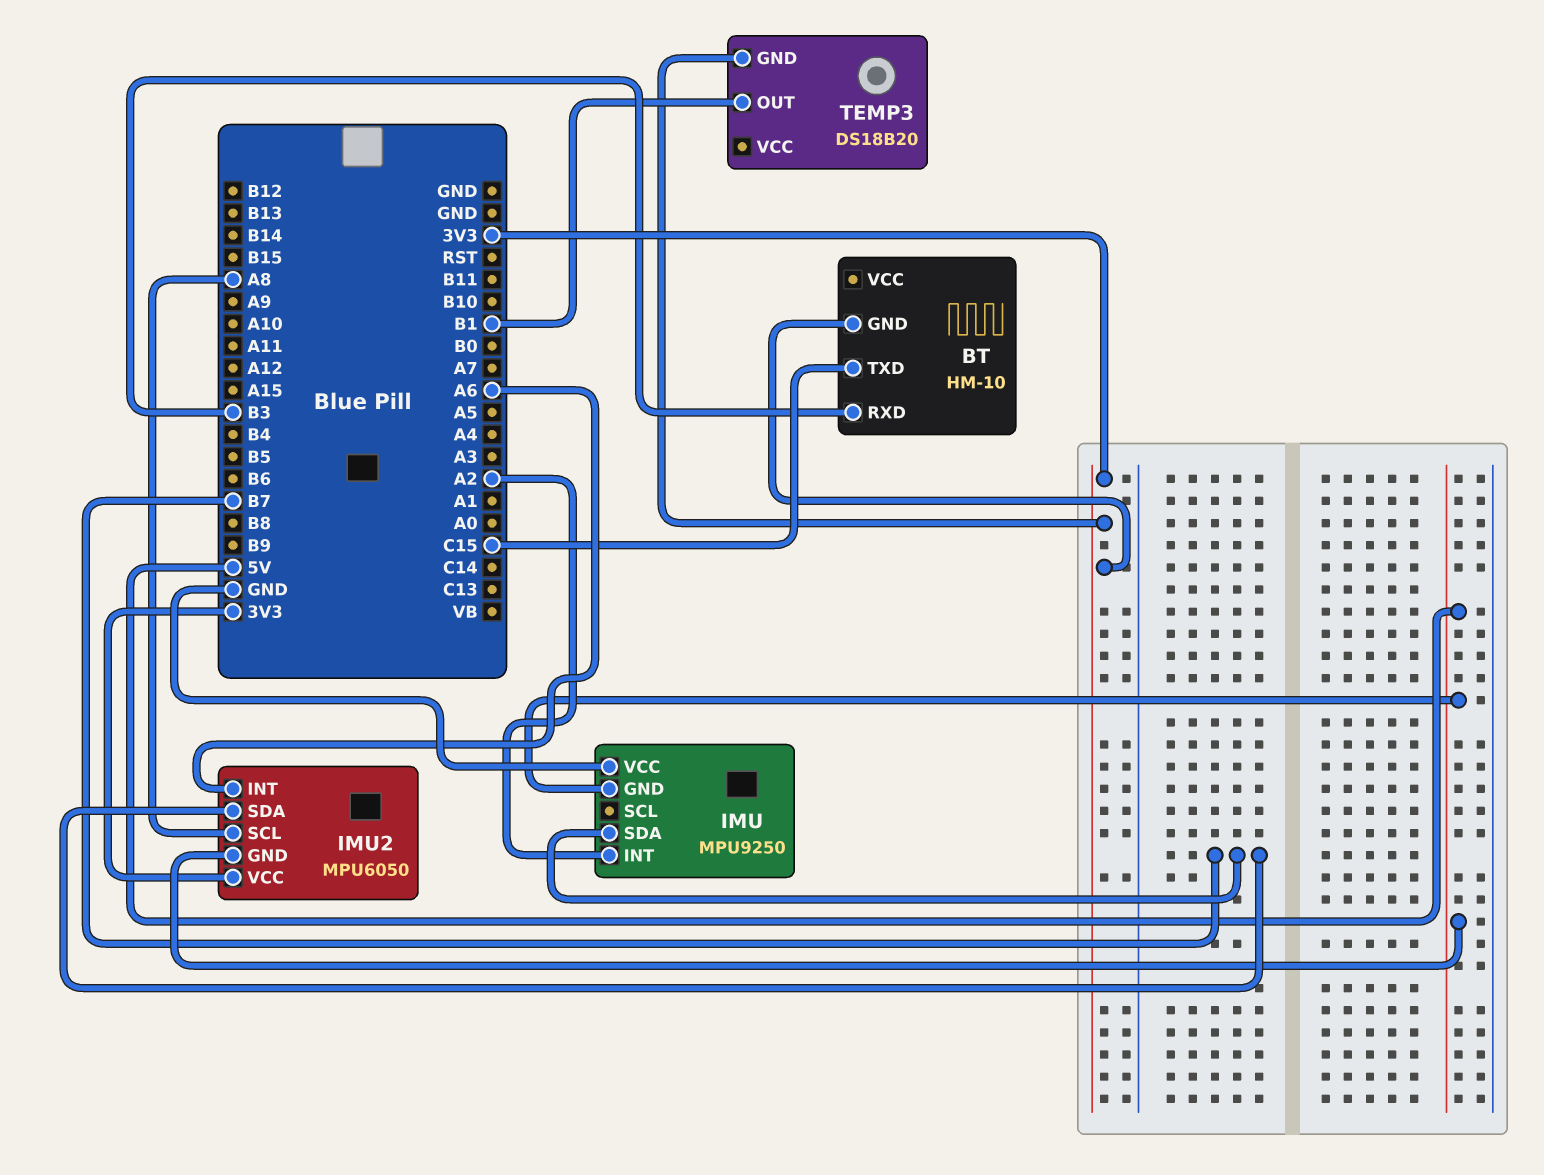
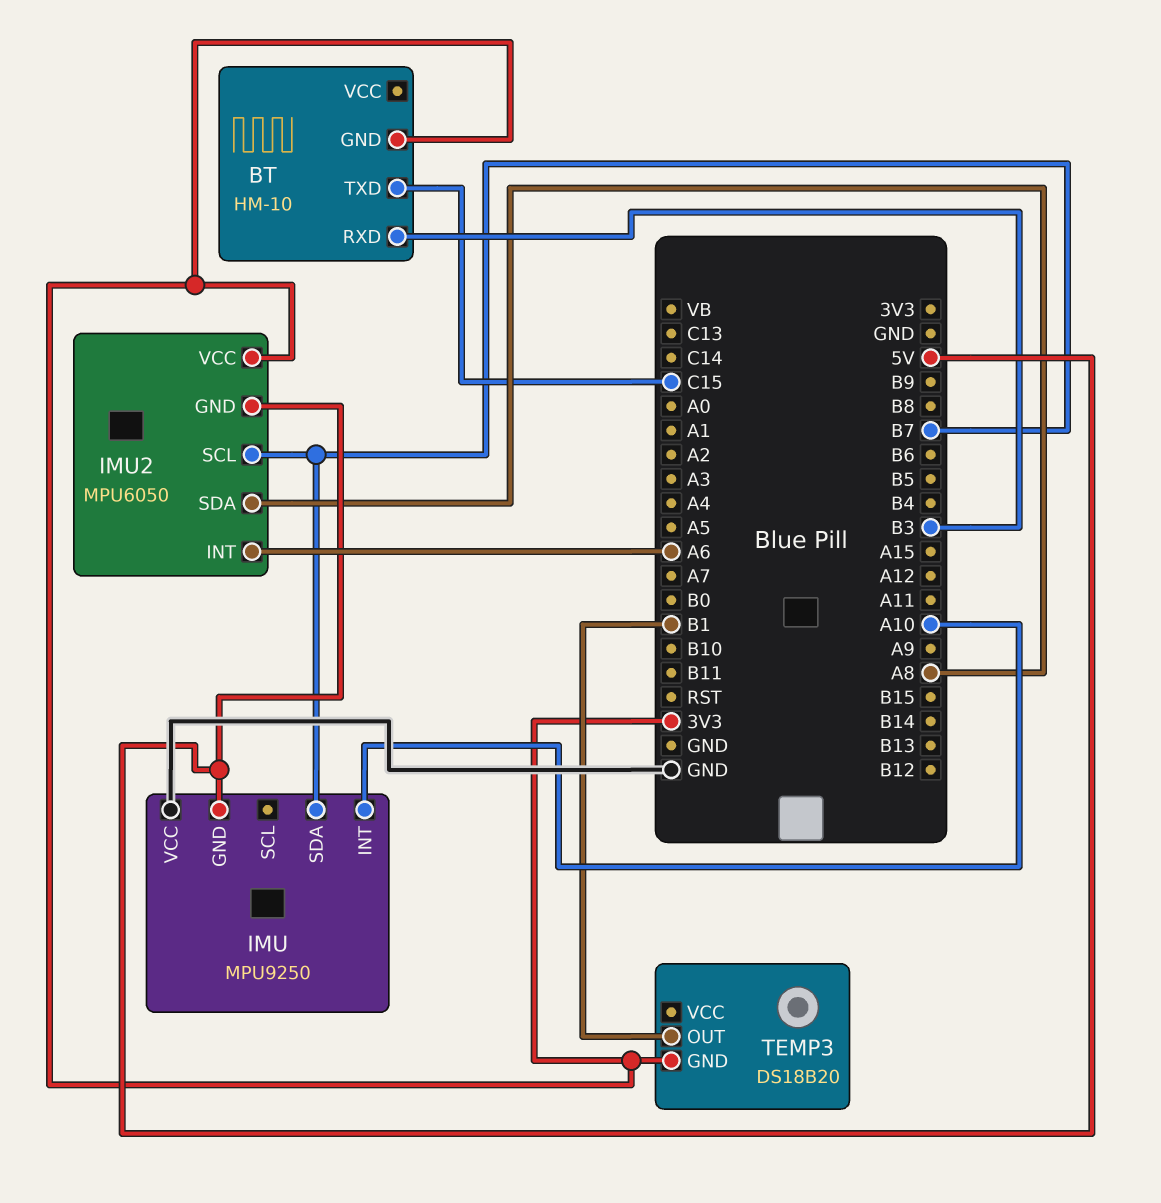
IMU pin INT: A2 -> A10
IMU2 pin SCL: A8 -> B7
IMU2 pin SDA: B7 -> A8

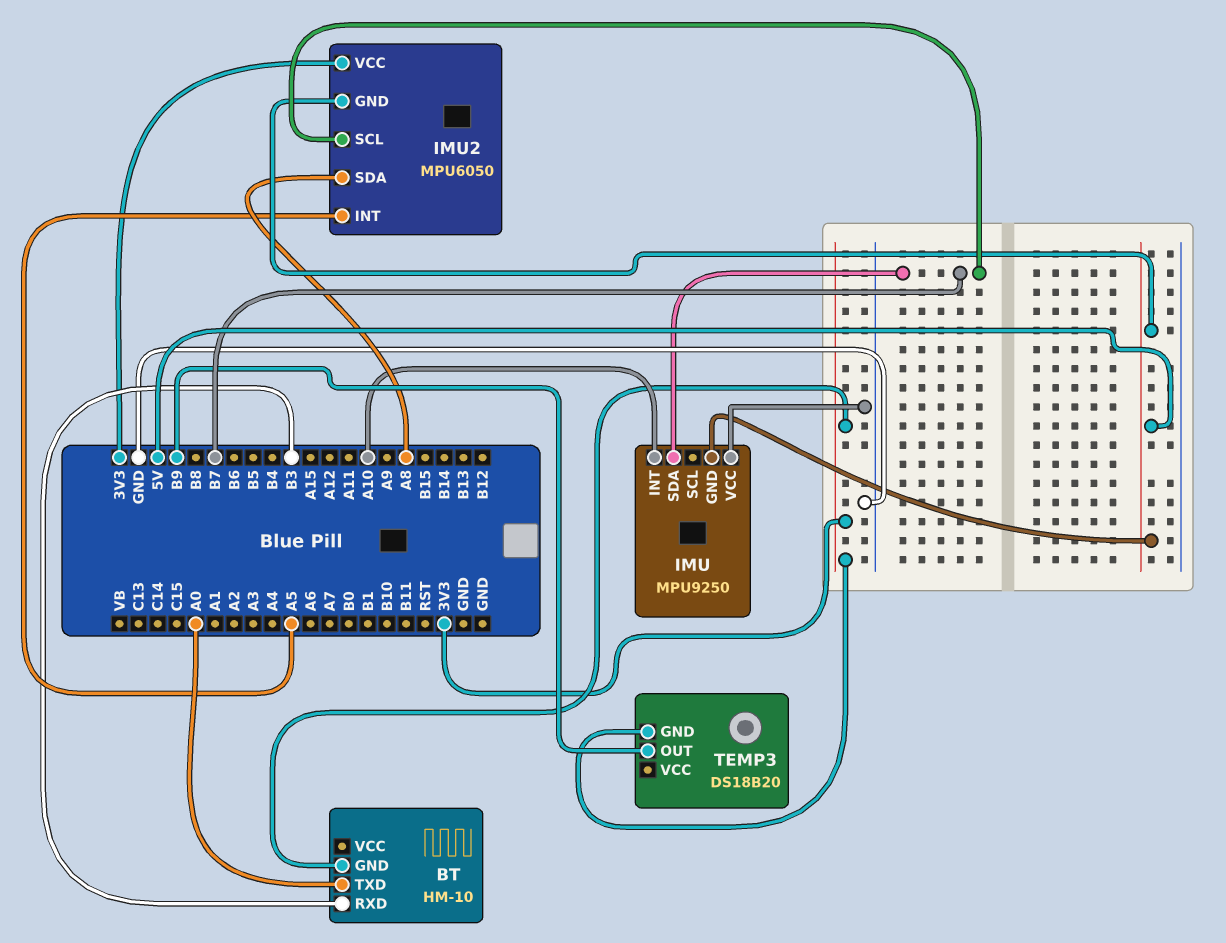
BT pin TXD: C15 -> A0
IMU2 pin INT: A6 -> A5
TEMP3 pin OUT: B1 -> B9

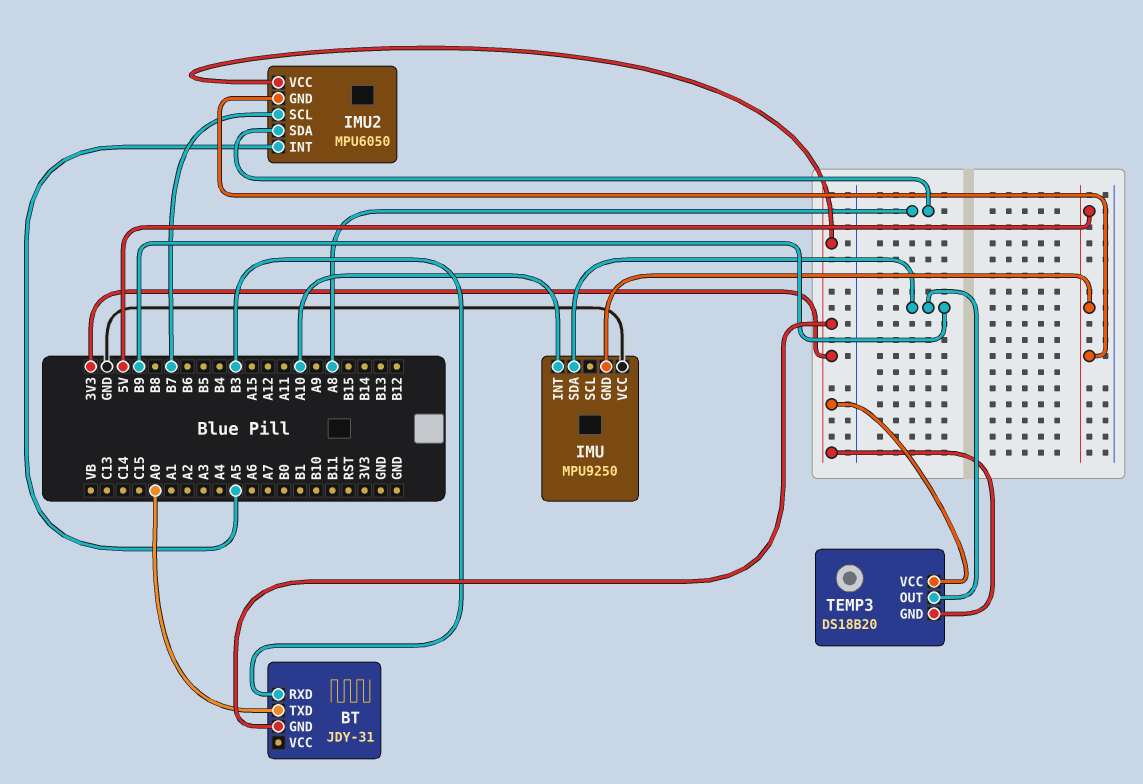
BT: HM-10 -> JDY-31
IMU pin SDA: B7 -> B9
TEMP3 pin VCC: none -> 3V3

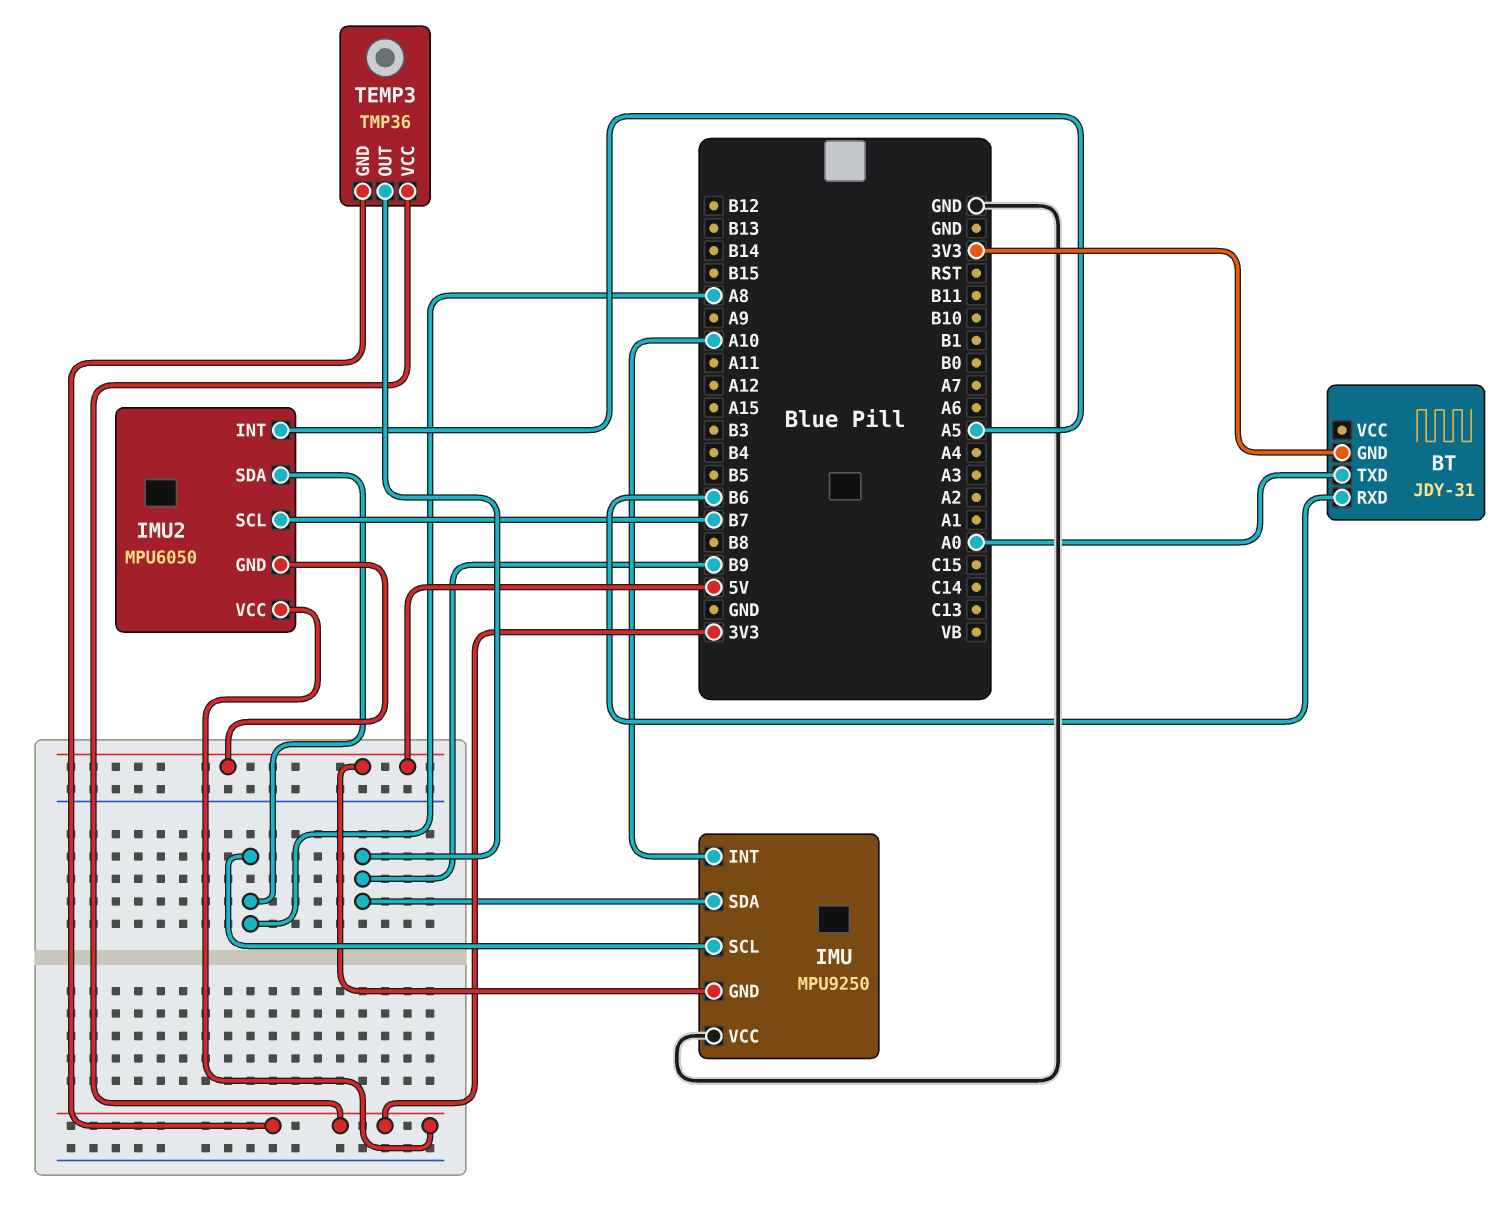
BT pin RXD: B3 -> B6
IMU pin SCL: none -> A8
TEMP3: DS18B20 -> TMP36

